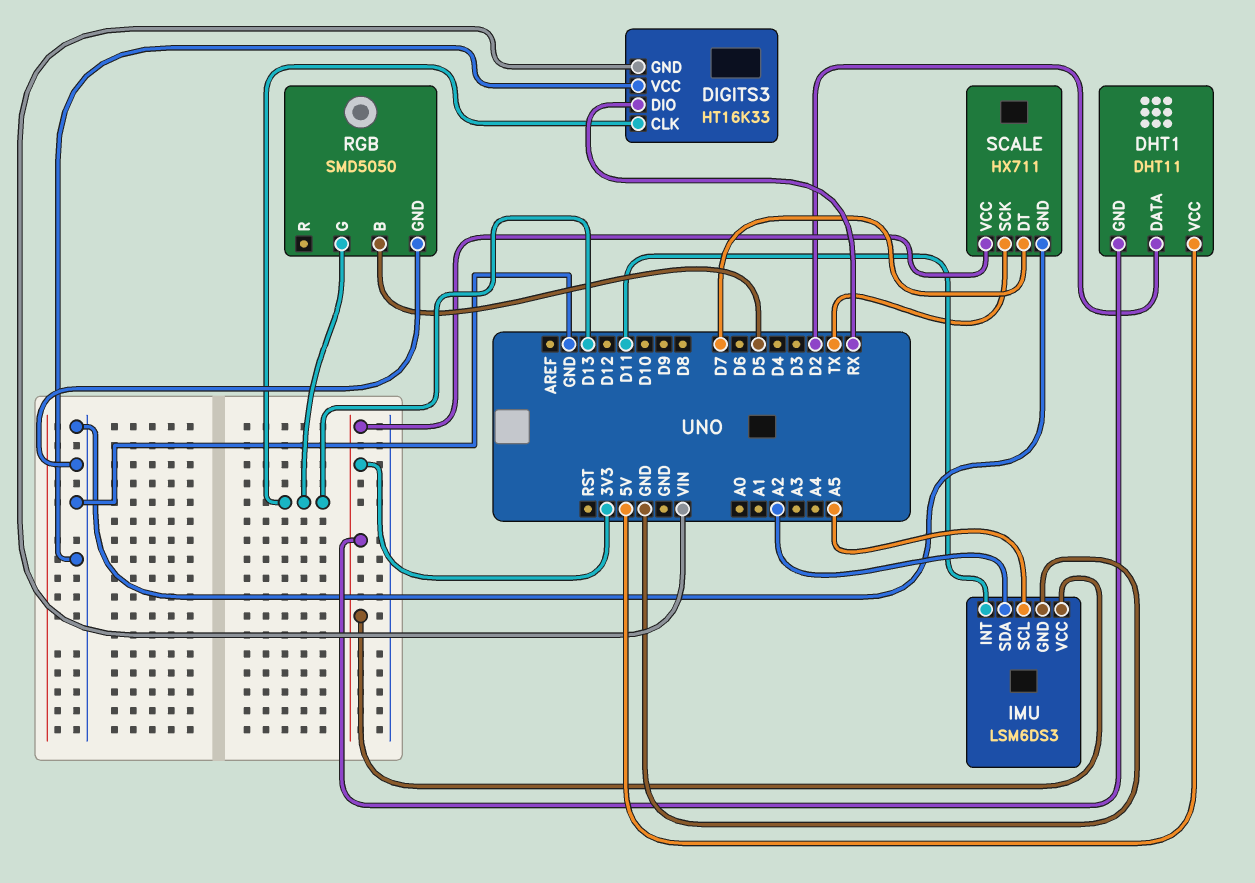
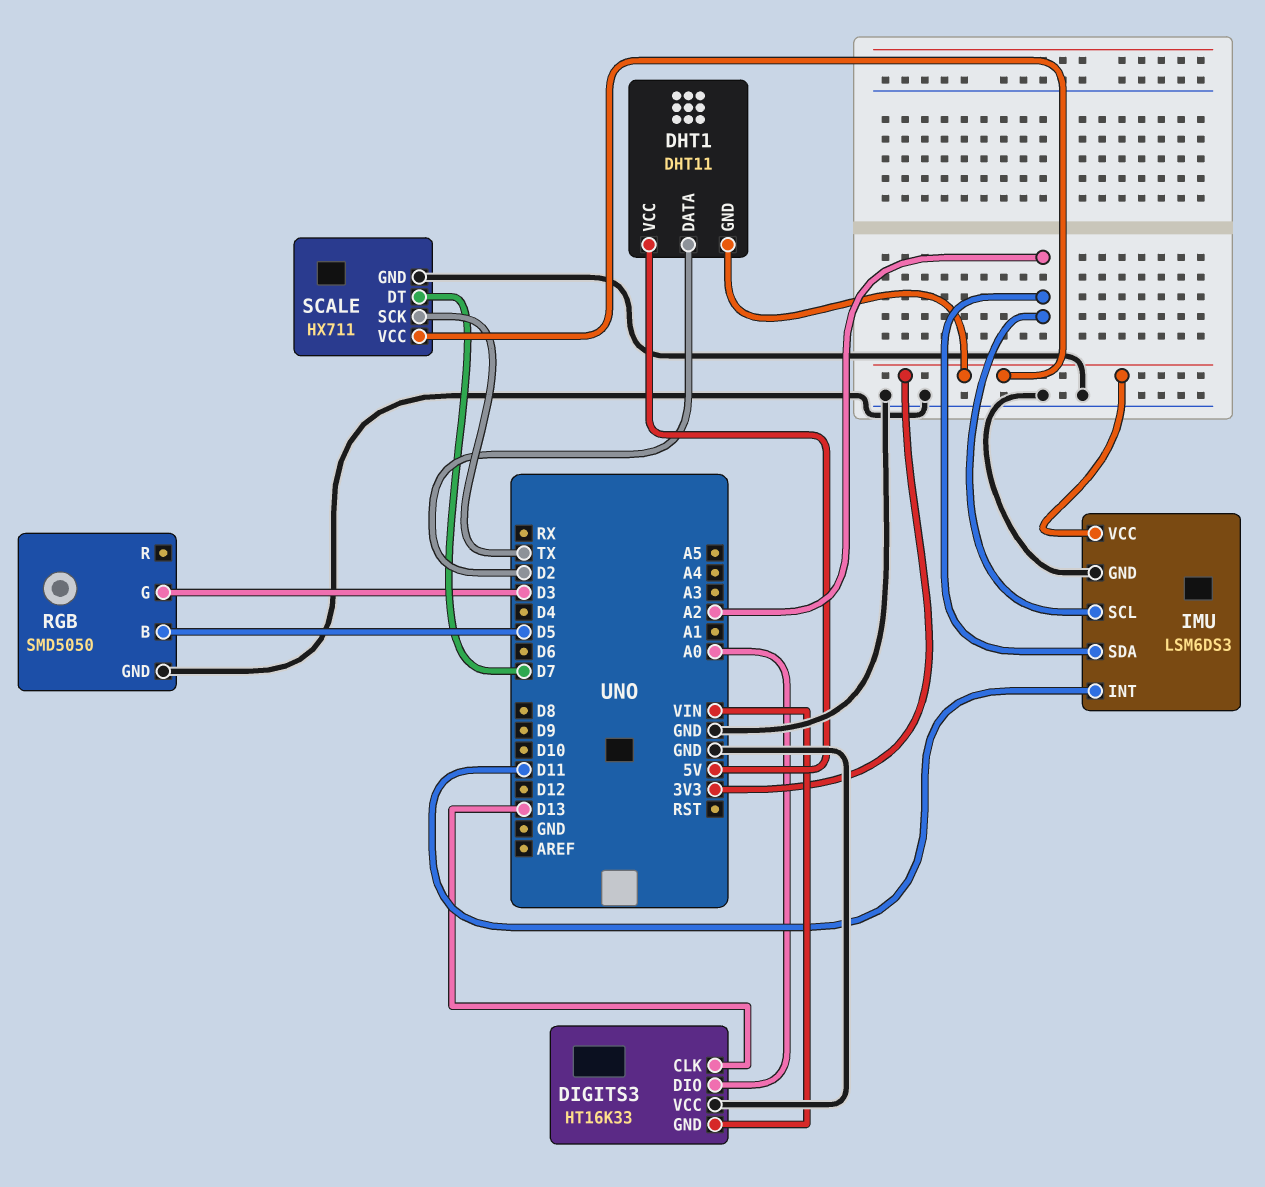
DIGITS3 pin DIO: RX -> A0
IMU pin SCL: A5 -> A2
RGB pin G: D13 -> D3

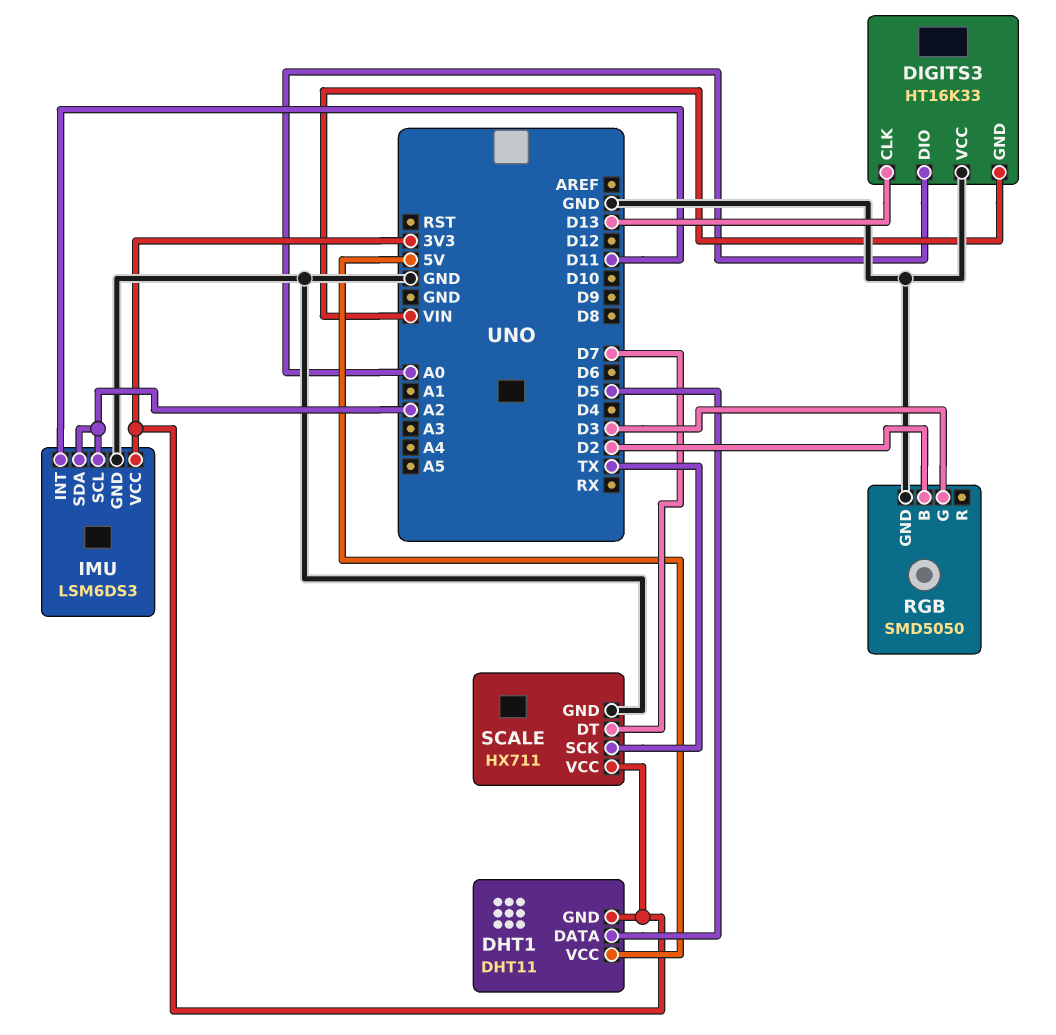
DHT1 pin DATA: D2 -> D5
RGB pin B: D5 -> D2

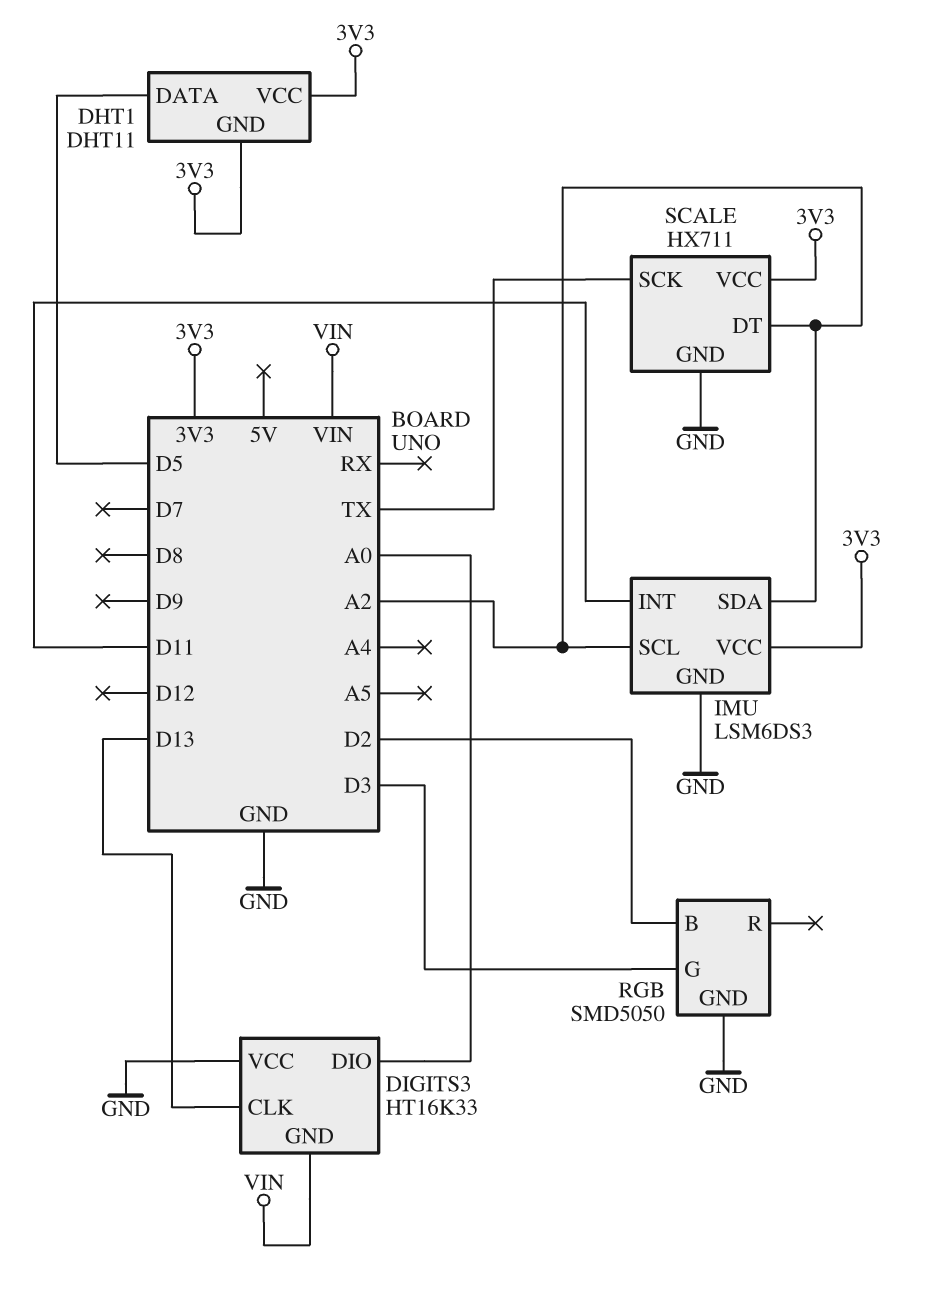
DHT1 pin VCC: 5V -> 3V3
SCALE pin DT: D7 -> A2

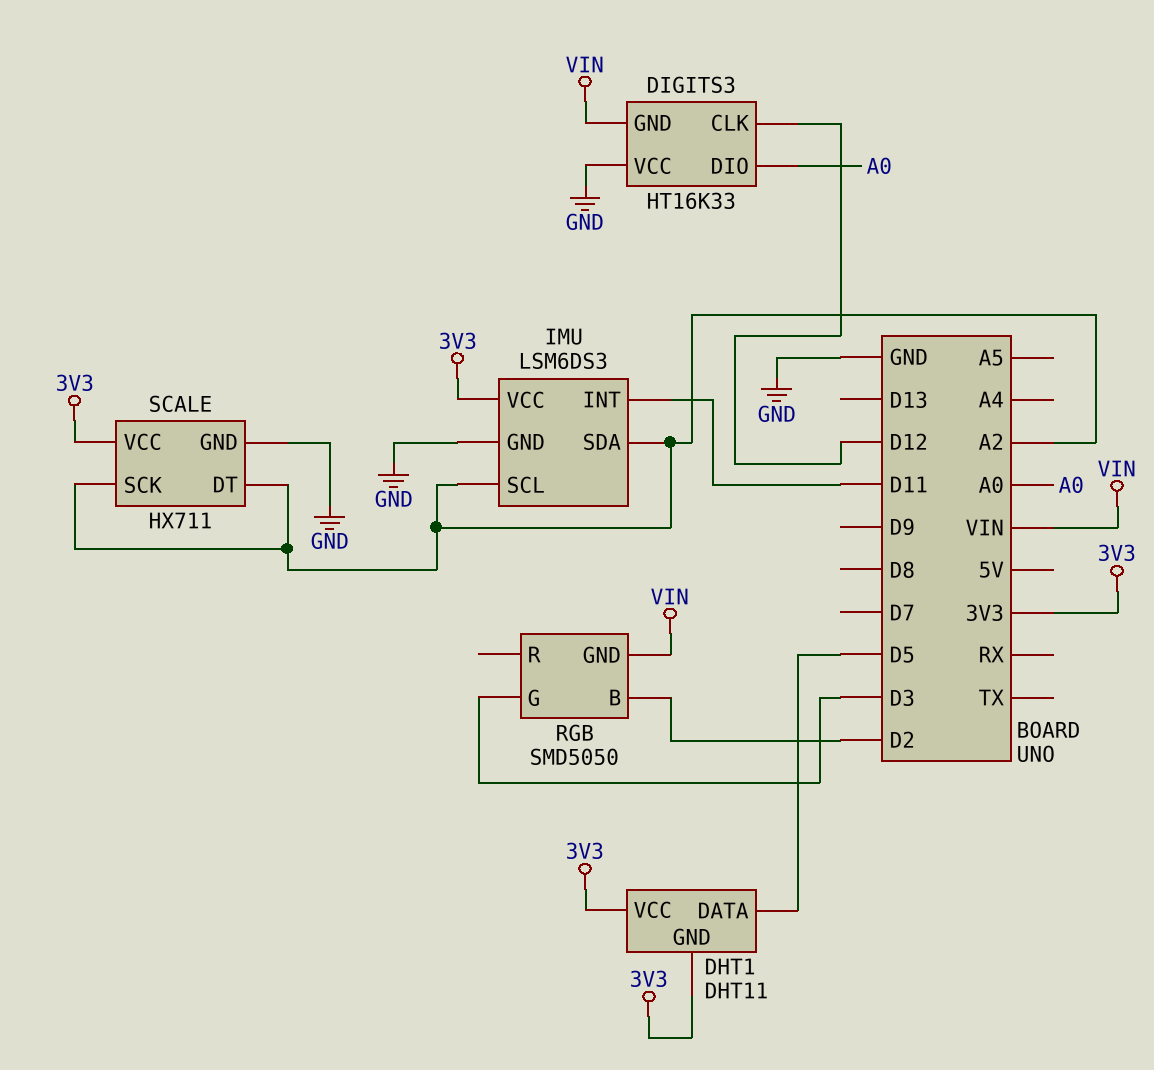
DIGITS3 pin CLK: D13 -> D12
RGB pin GND: GND -> VIN
SCALE pin SCK: TX -> A2

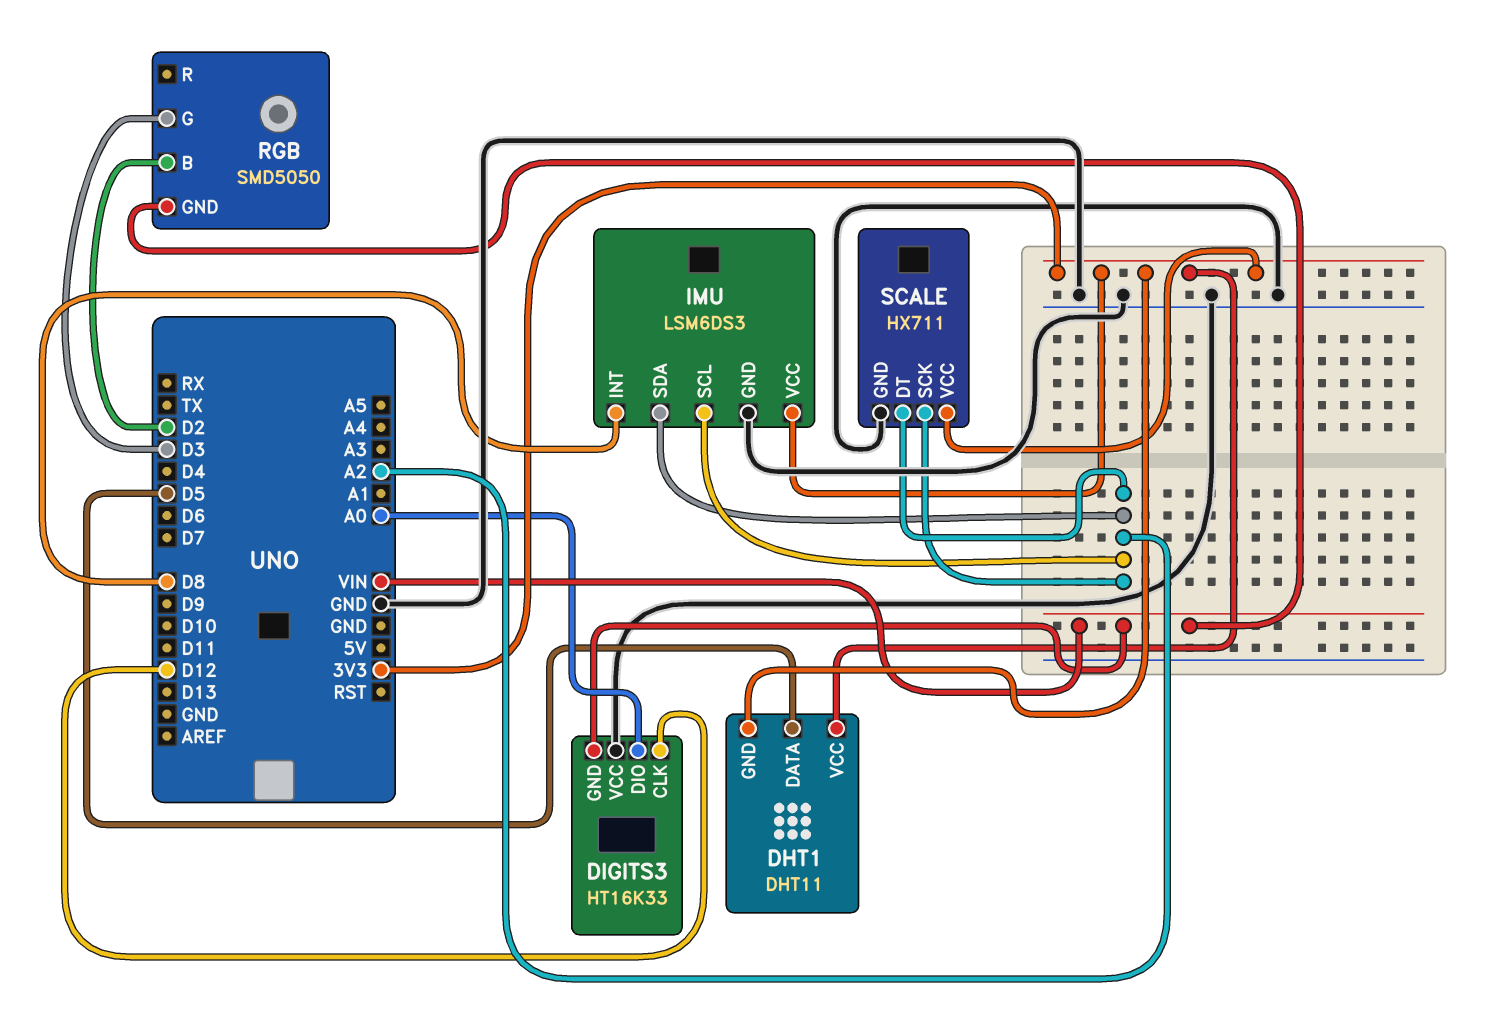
IMU pin INT: D11 -> D8

